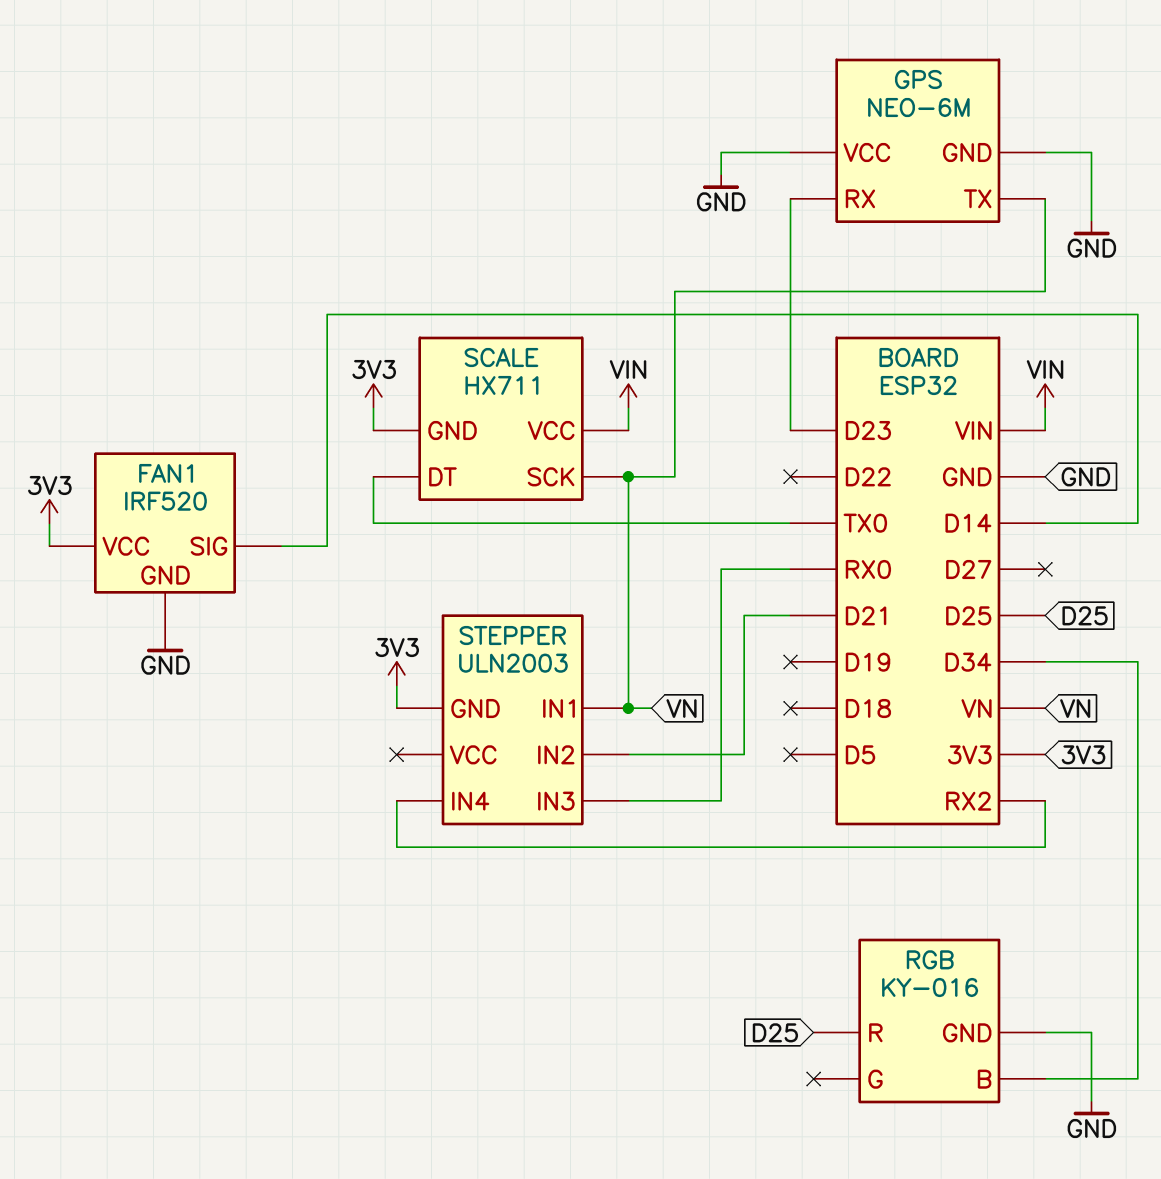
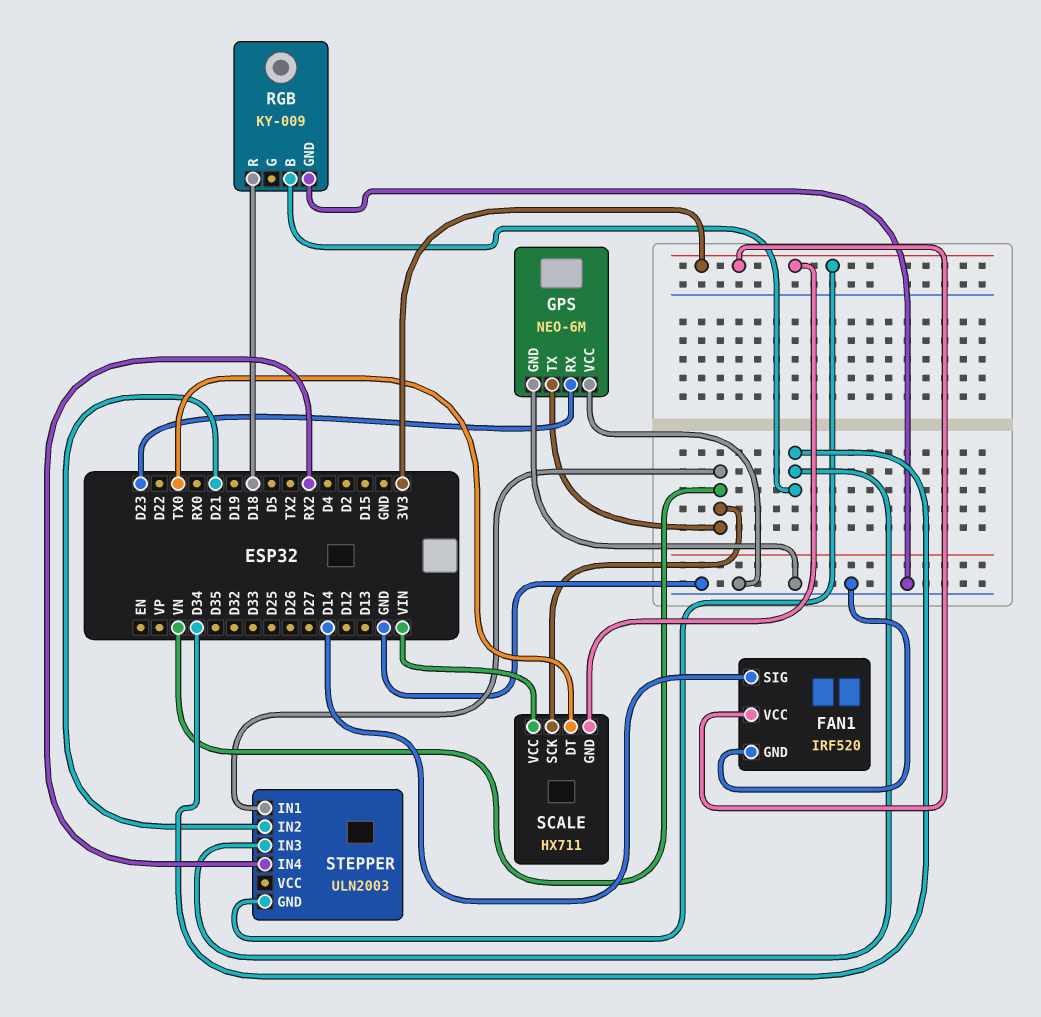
RGB: KY-016 -> KY-009
RGB pin R: D25 -> D18
STEPPER pin IN3: RX0 -> D34

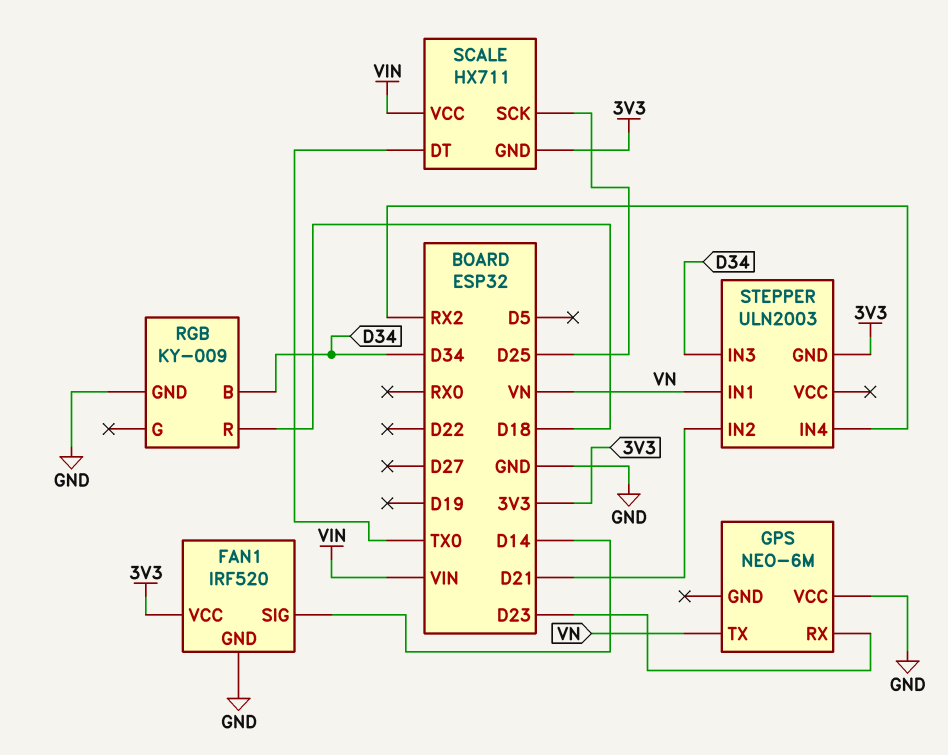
GPS pin GND: GND -> none
SCALE pin SCK: VN -> D25

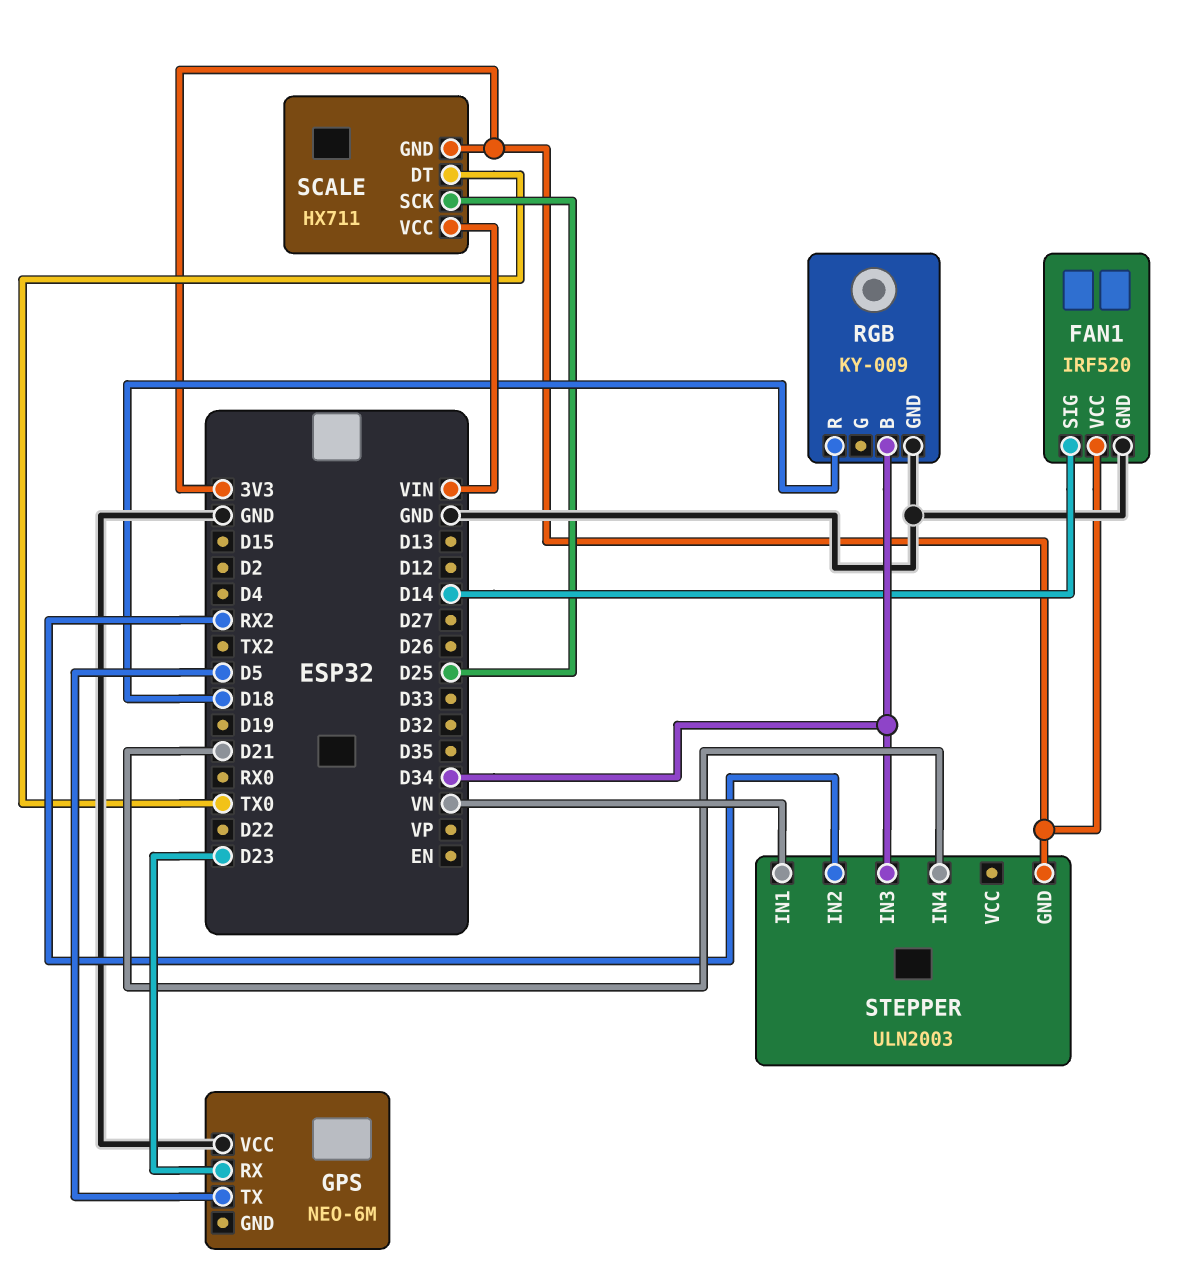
GPS pin TX: VN -> D5
STEPPER pin IN2: D21 -> RX2
STEPPER pin IN4: RX2 -> D21

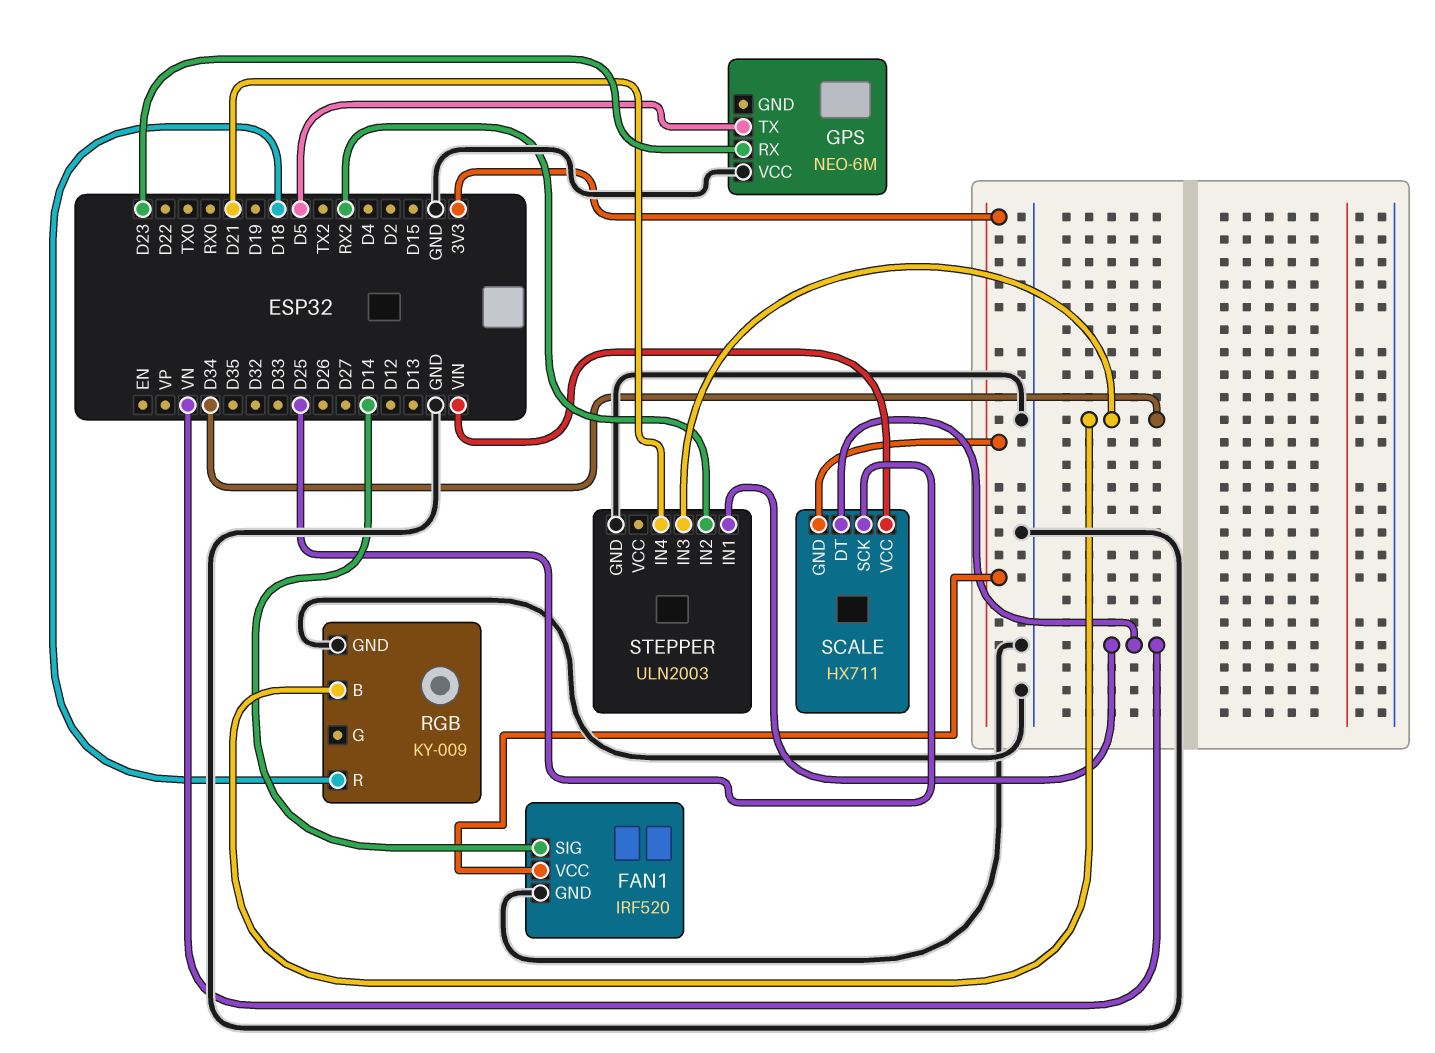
SCALE pin DT: TX0 -> VN
STEPPER pin GND: 3V3 -> GND

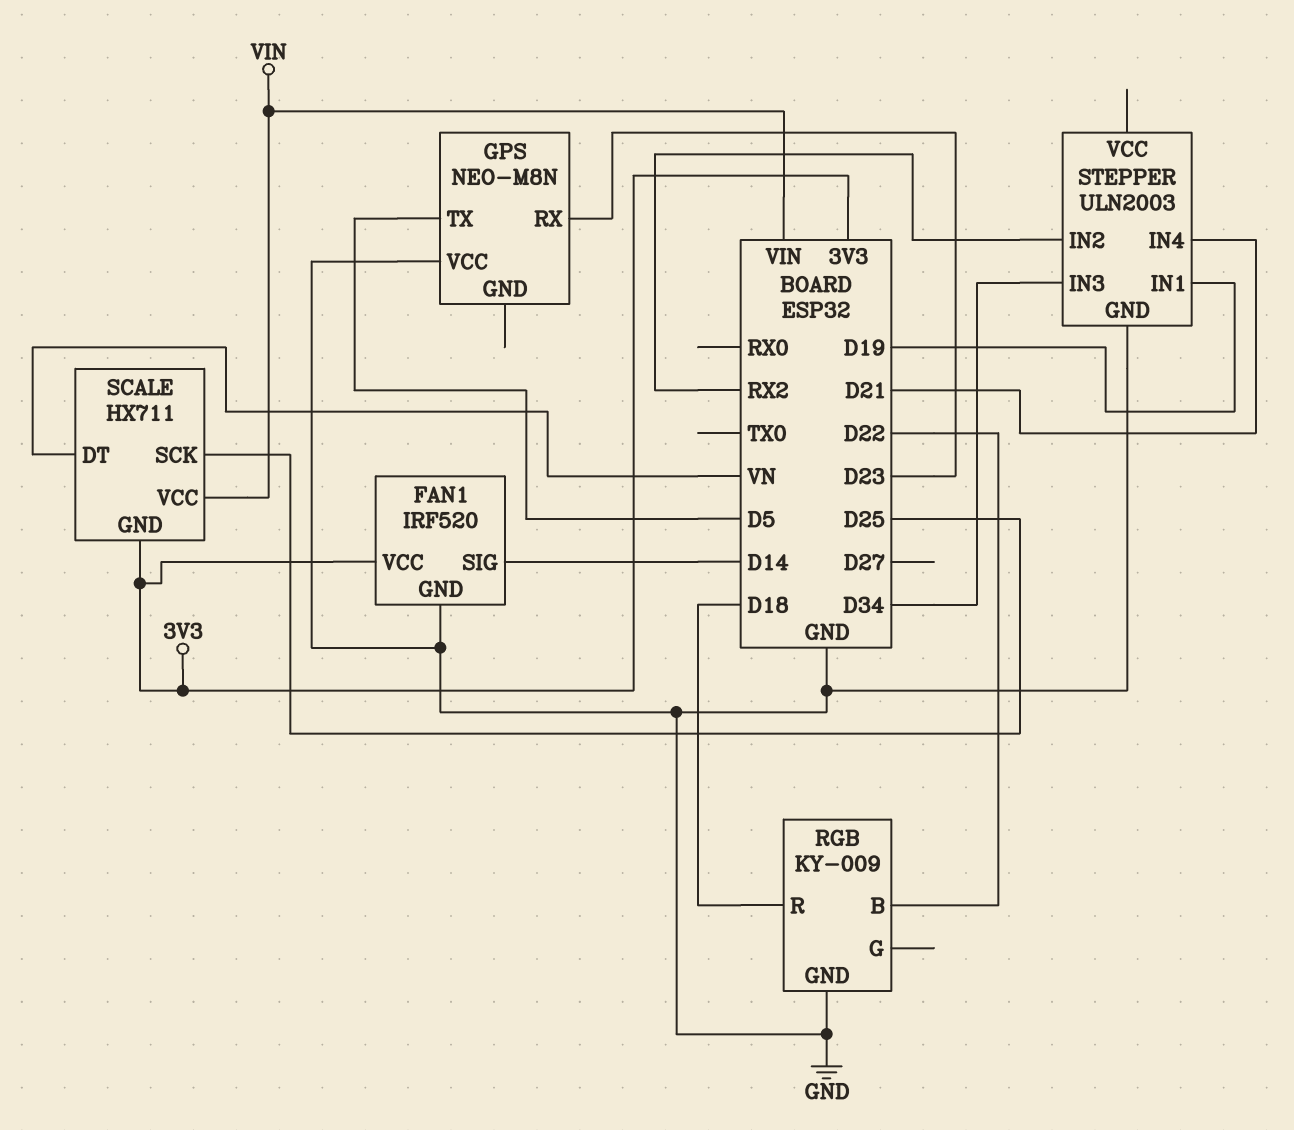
GPS: NEO-6M -> NEO-M8N
RGB pin B: D34 -> D22
STEPPER pin IN1: VN -> D19

